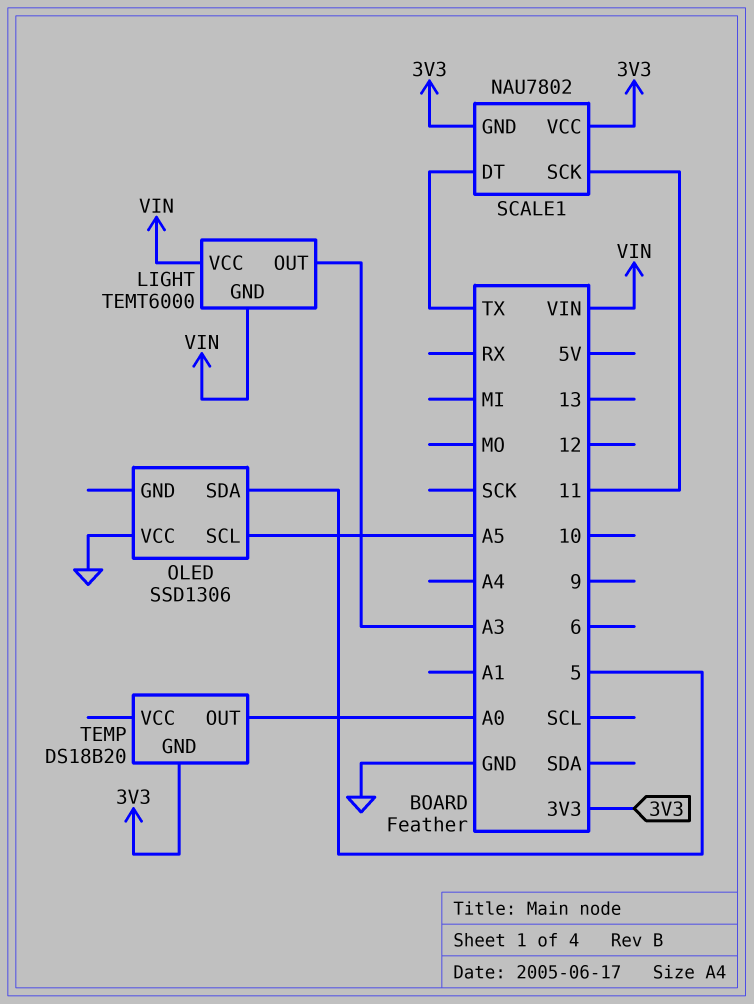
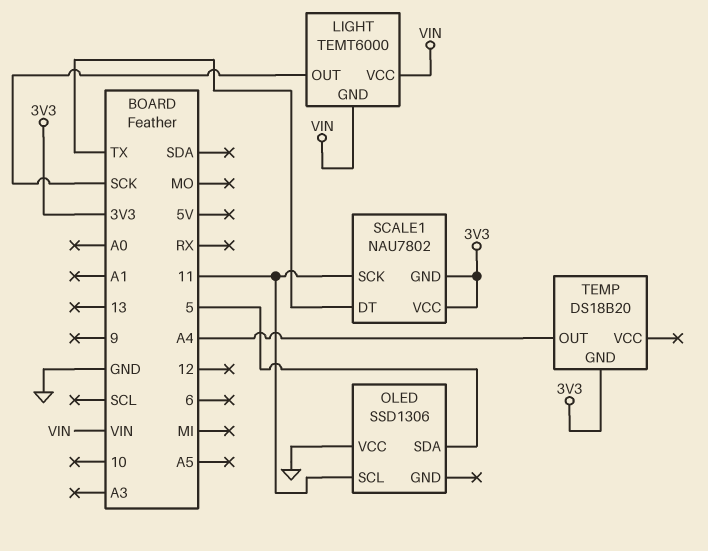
LIGHT pin OUT: A3 -> SCK
OLED pin SCL: A5 -> 11
TEMP pin OUT: A0 -> A4

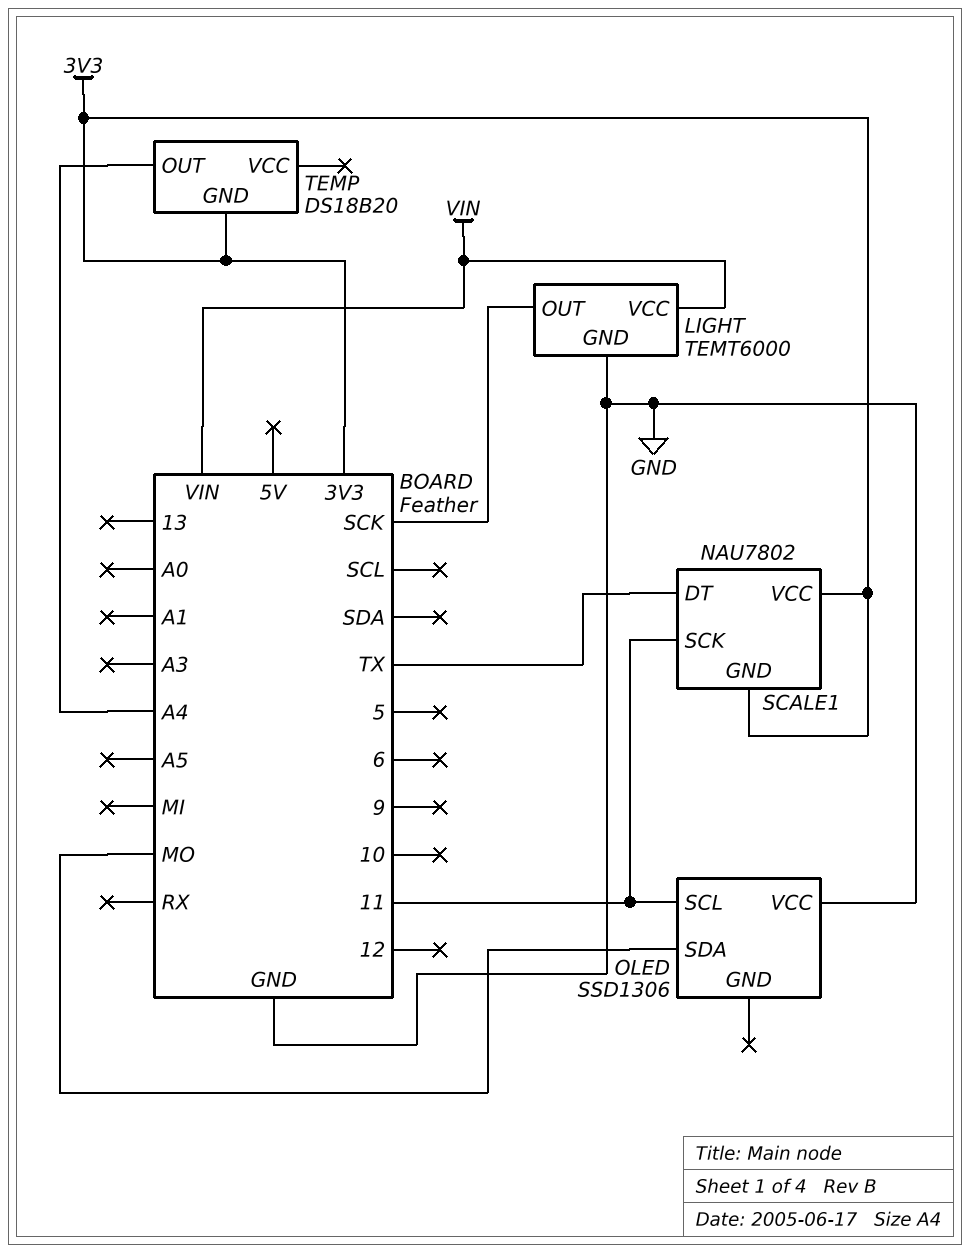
LIGHT pin GND: VIN -> GND
OLED pin SDA: 5 -> MO

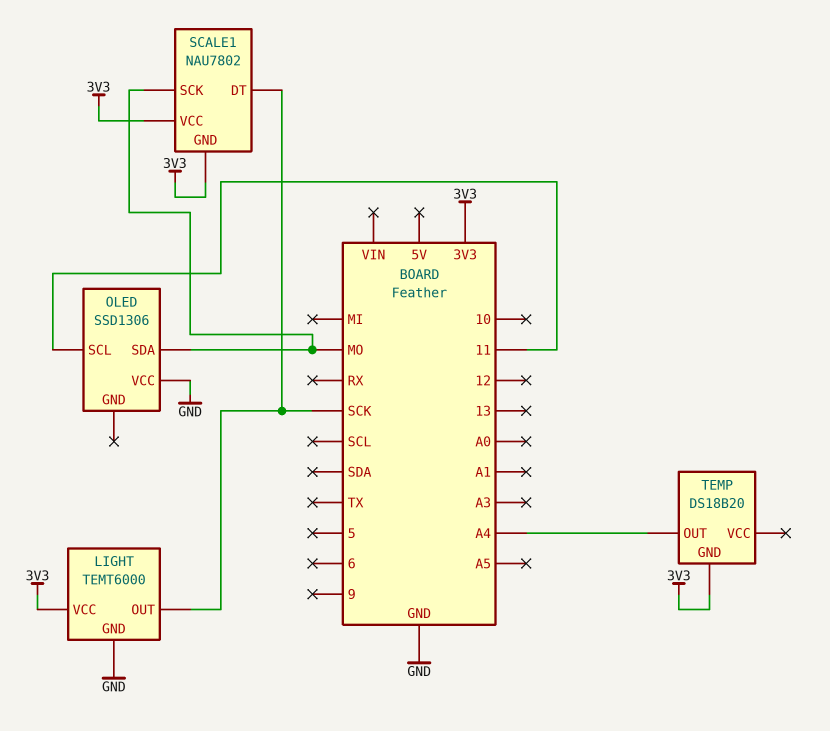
LIGHT pin VCC: VIN -> 3V3
SCALE1 pin DT: TX -> SCK
SCALE1 pin SCK: 11 -> MO

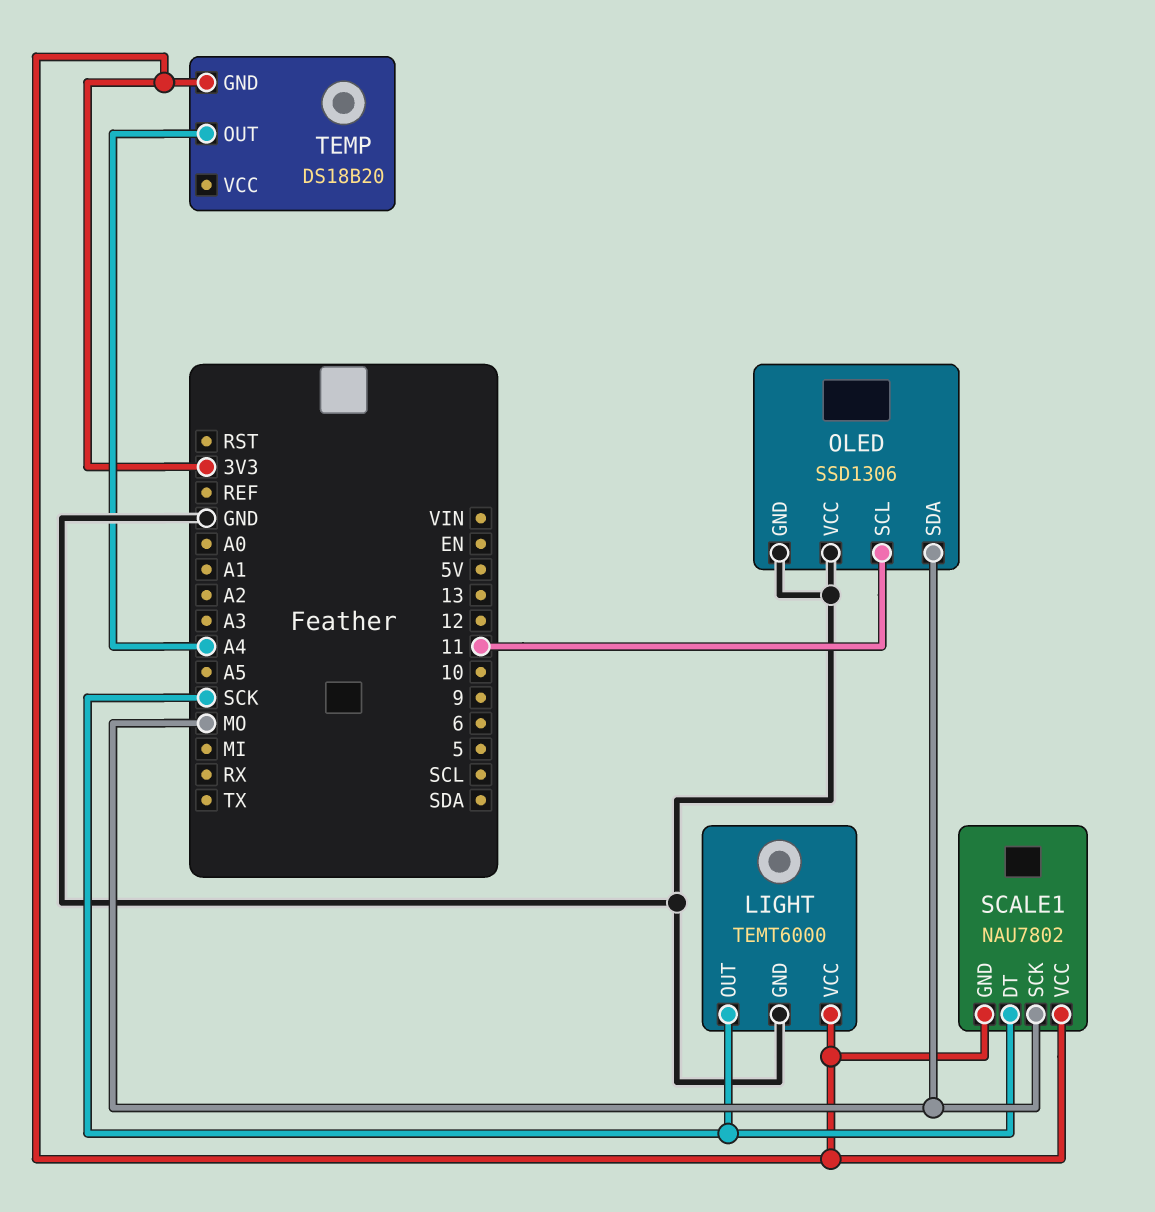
OLED pin GND: none -> GND

